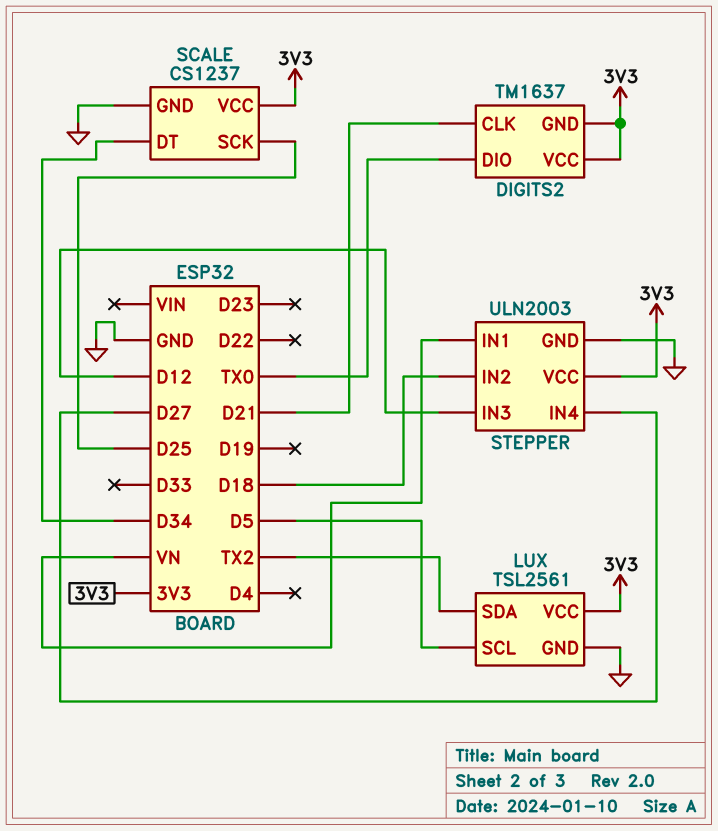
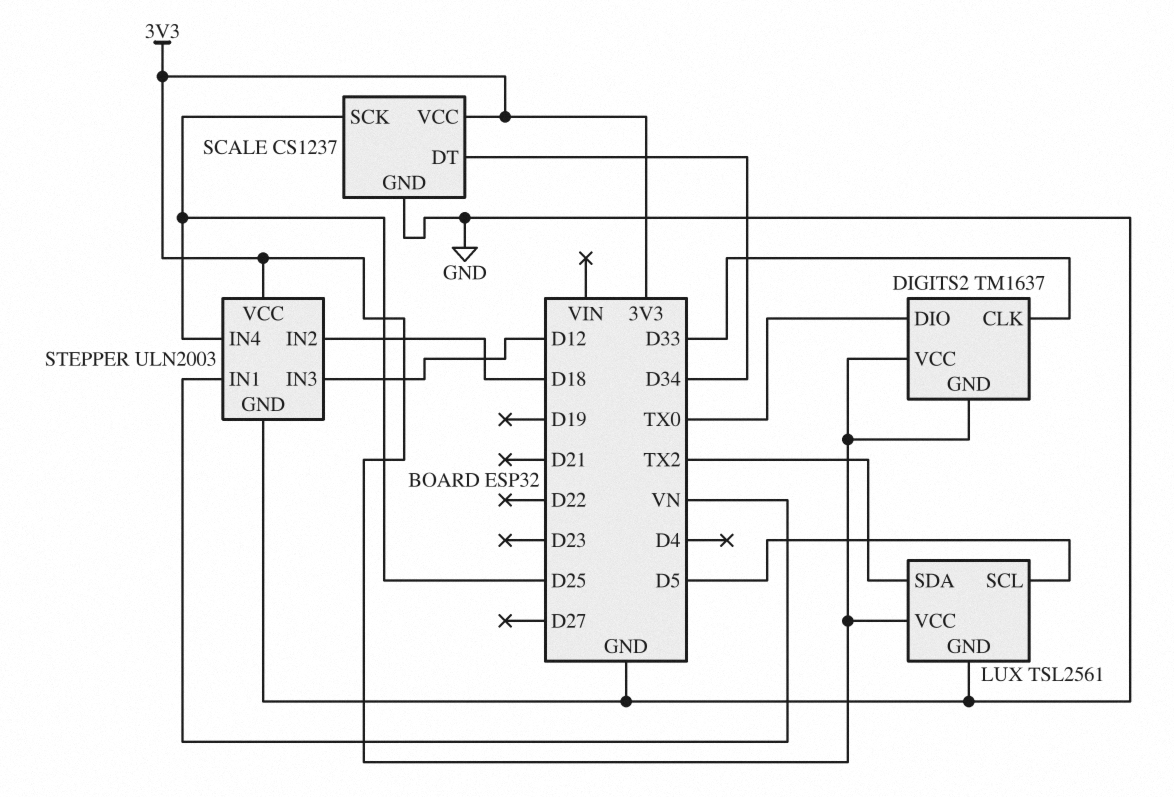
DIGITS2 pin CLK: D21 -> D33
STEPPER pin IN4: D27 -> D25

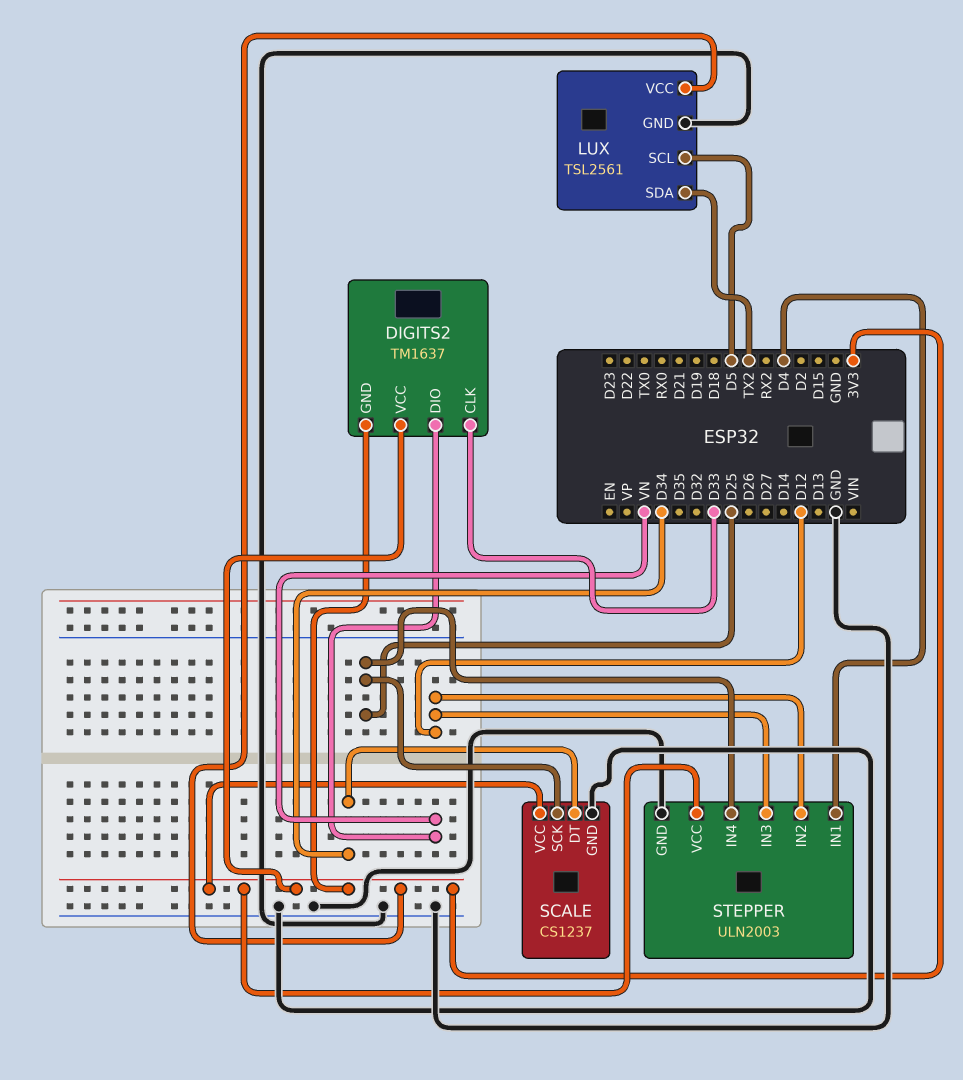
DIGITS2 pin DIO: TX0 -> VN
STEPPER pin IN1: VN -> D4
STEPPER pin IN2: D18 -> D12

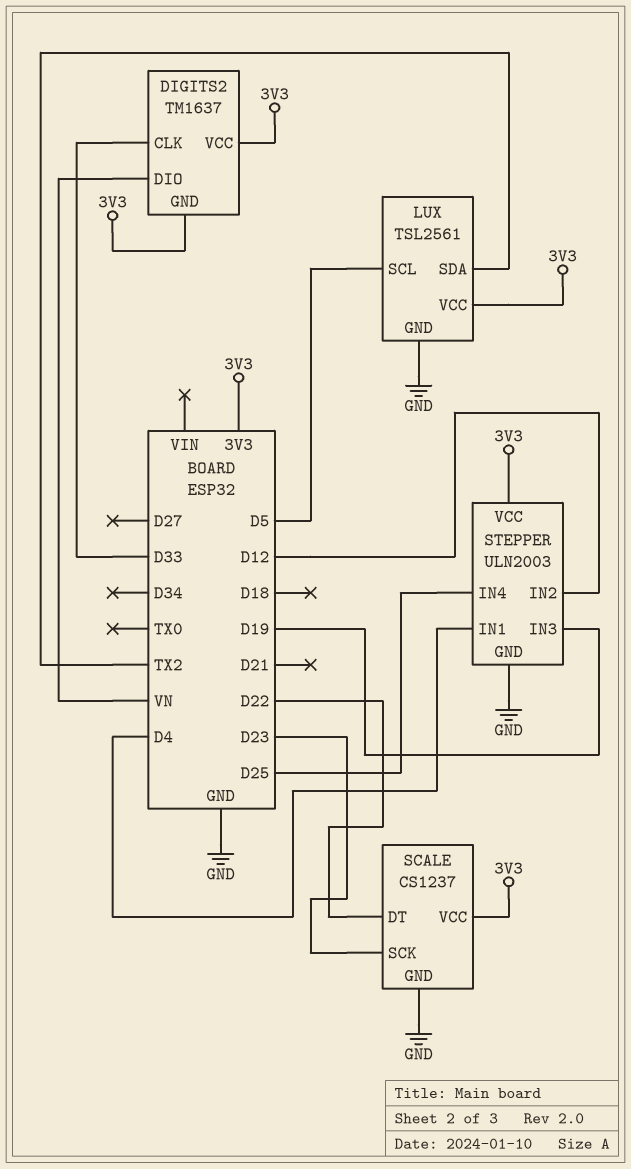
SCALE pin DT: D34 -> D22
SCALE pin SCK: D25 -> D23
STEPPER pin IN3: D12 -> D19

